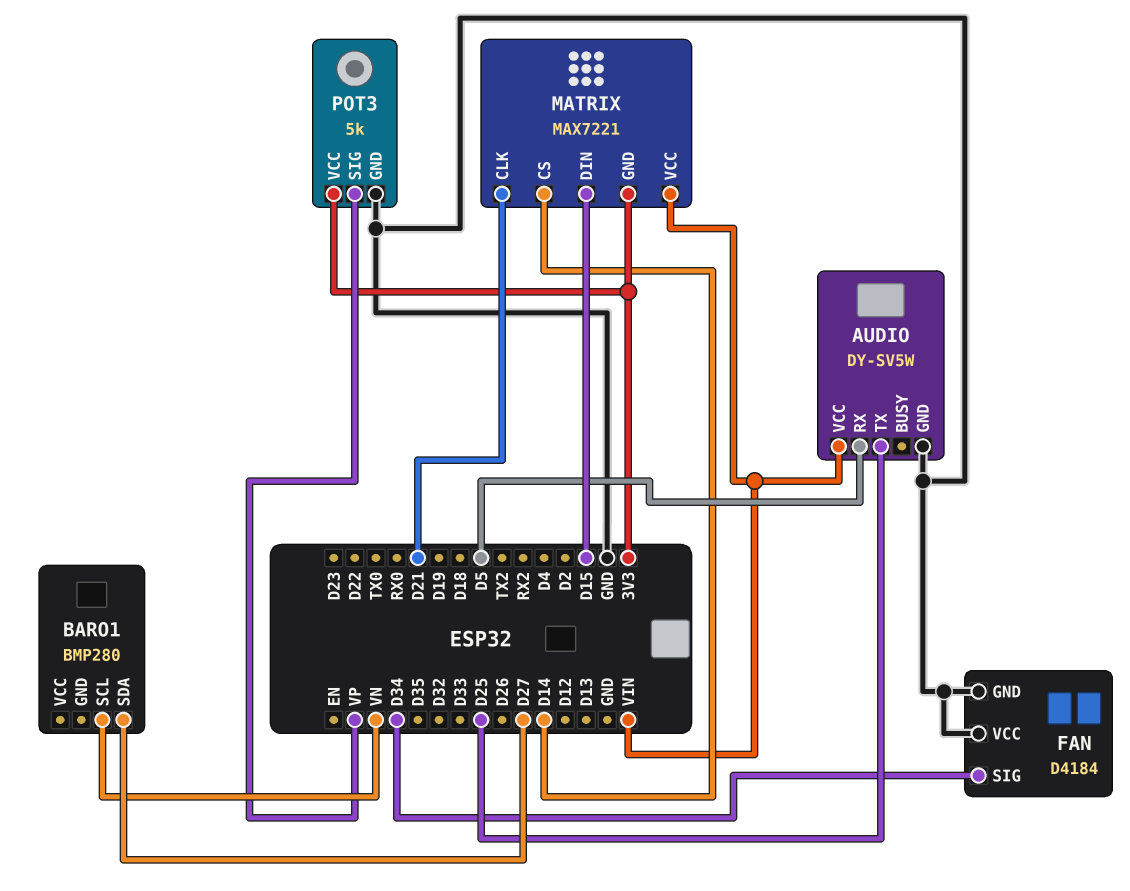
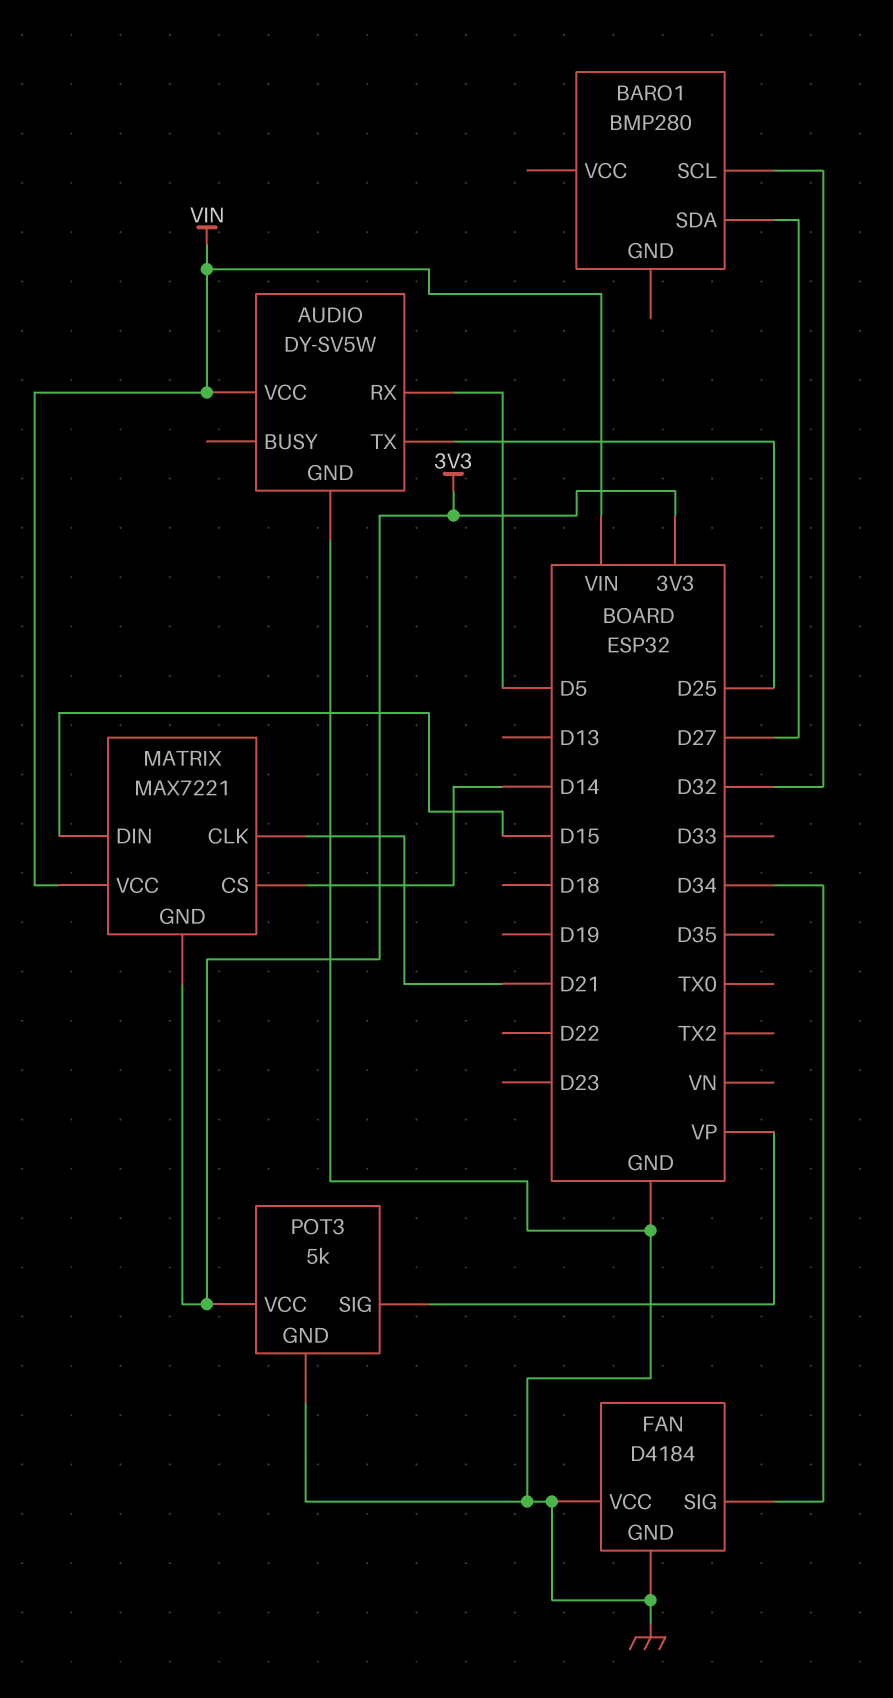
BARO1 pin SCL: VN -> D32

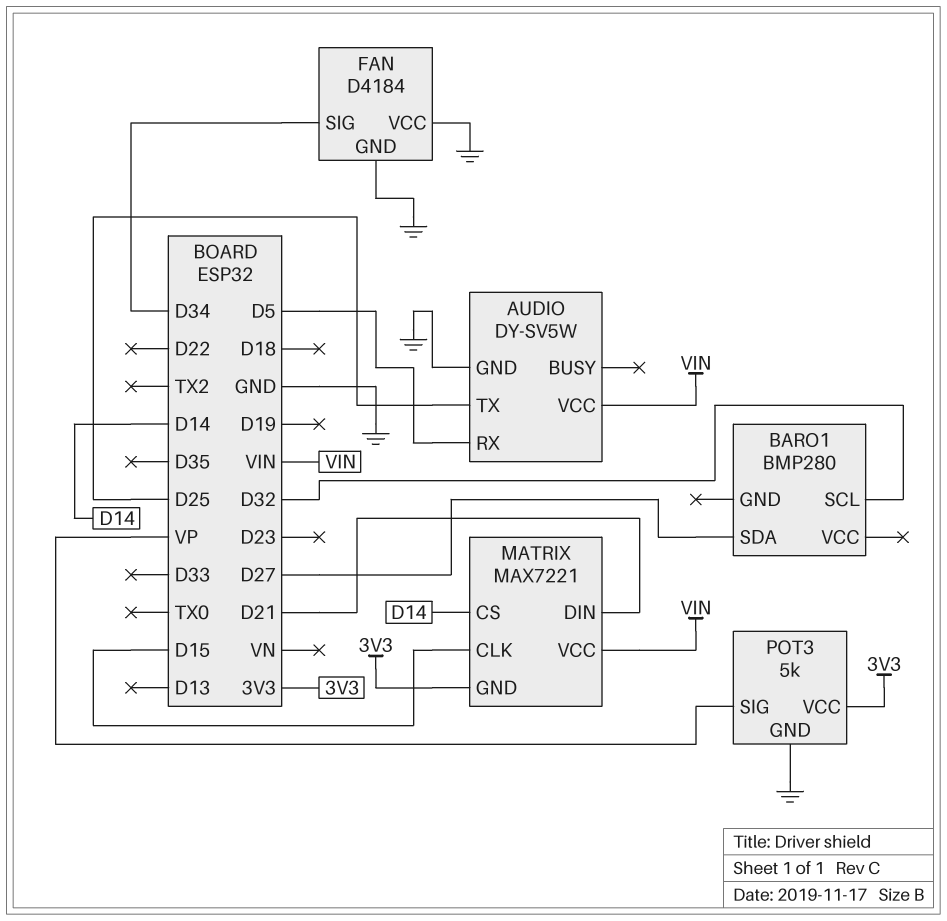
MATRIX pin CLK: D21 -> D15
MATRIX pin DIN: D15 -> D21

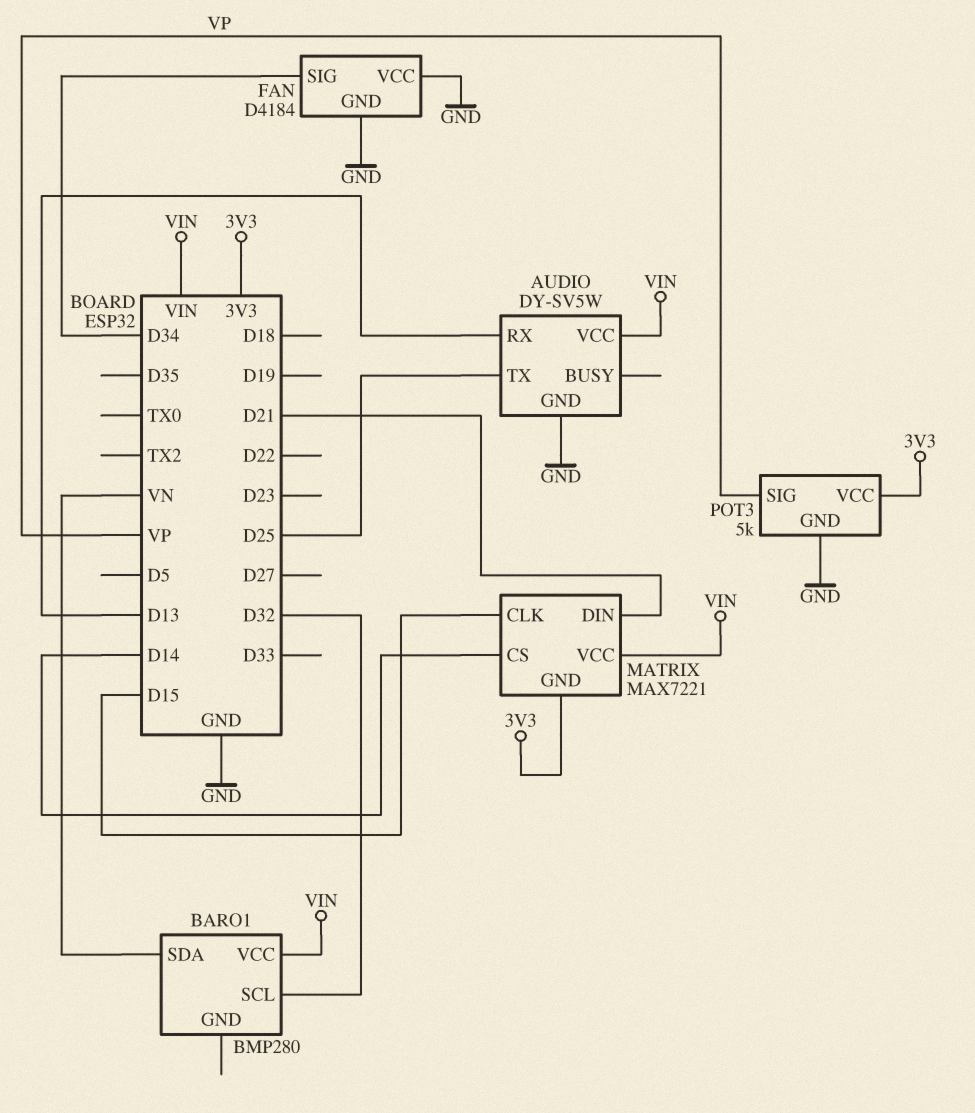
AUDIO pin RX: D5 -> D13
BARO1 pin SDA: D27 -> VN
BARO1 pin VCC: none -> VIN

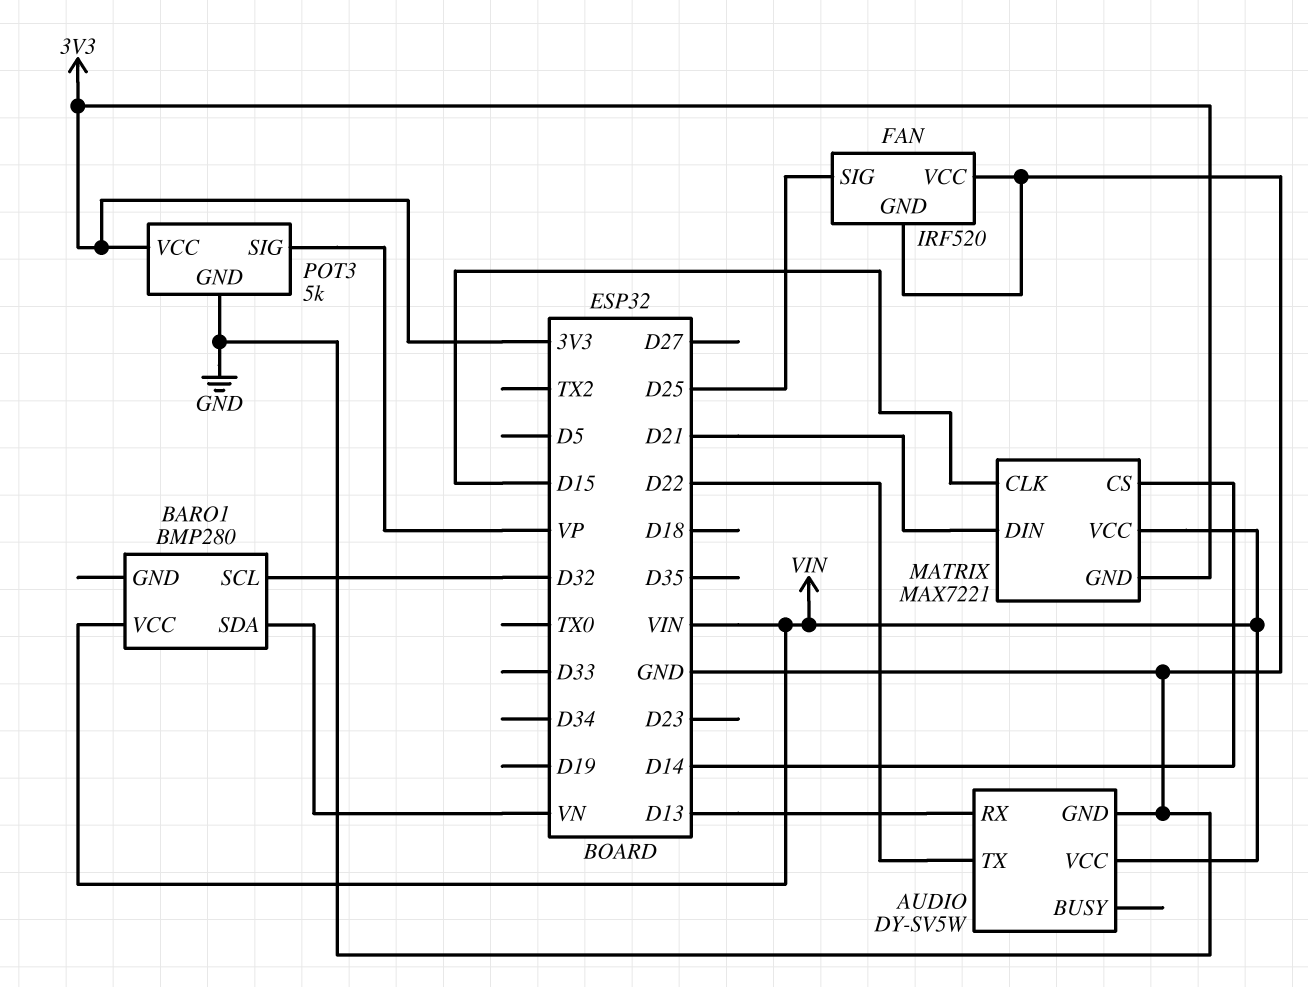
AUDIO pin TX: D25 -> D22
FAN: D4184 -> IRF520
FAN pin SIG: D34 -> D25

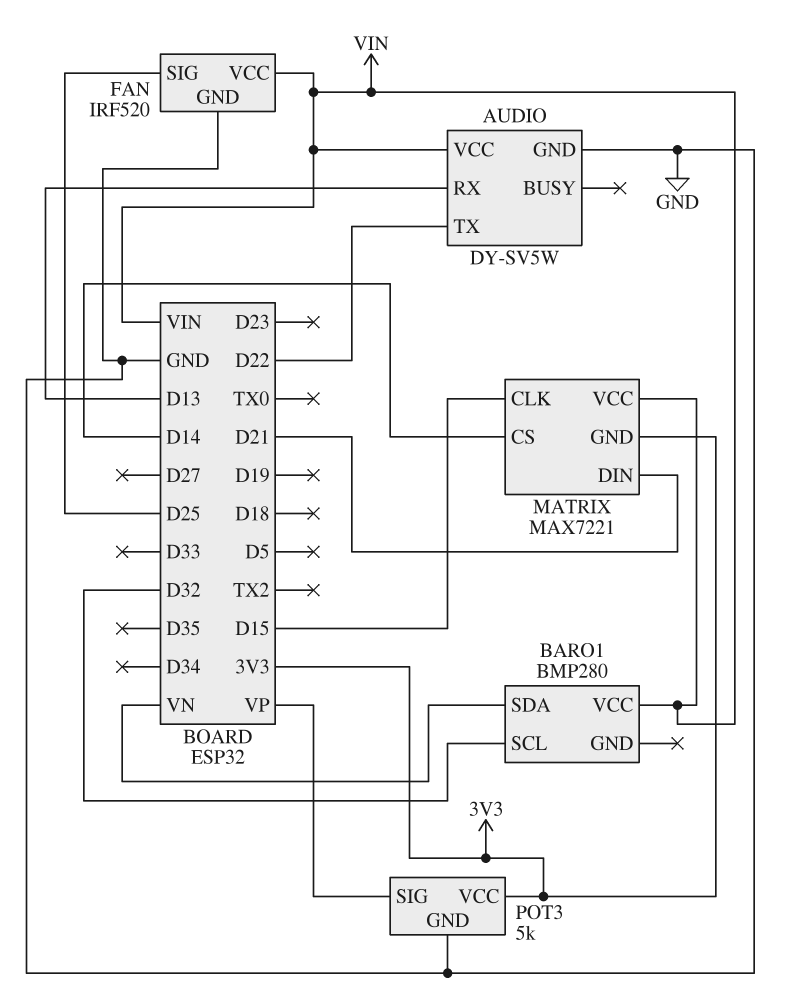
FAN pin VCC: GND -> VIN

